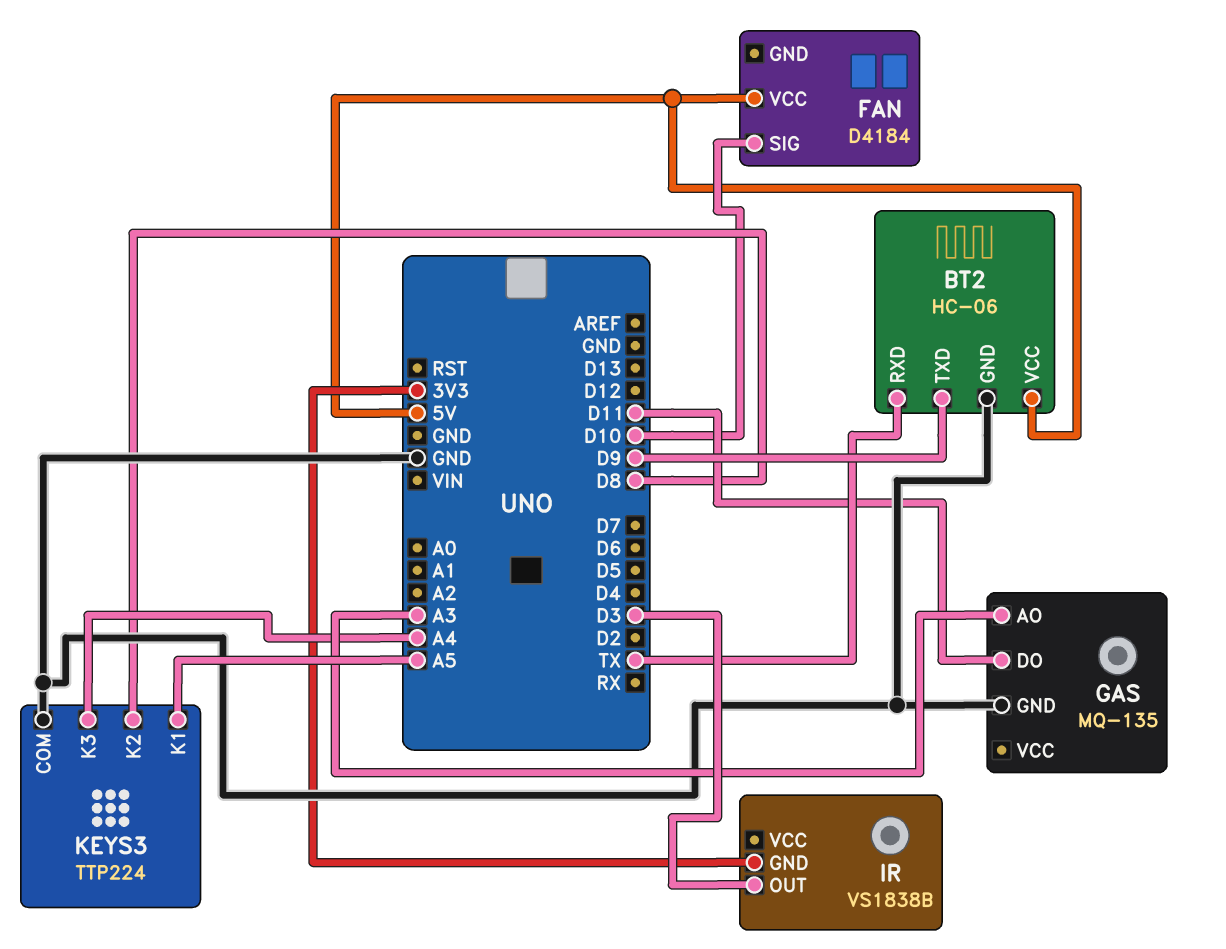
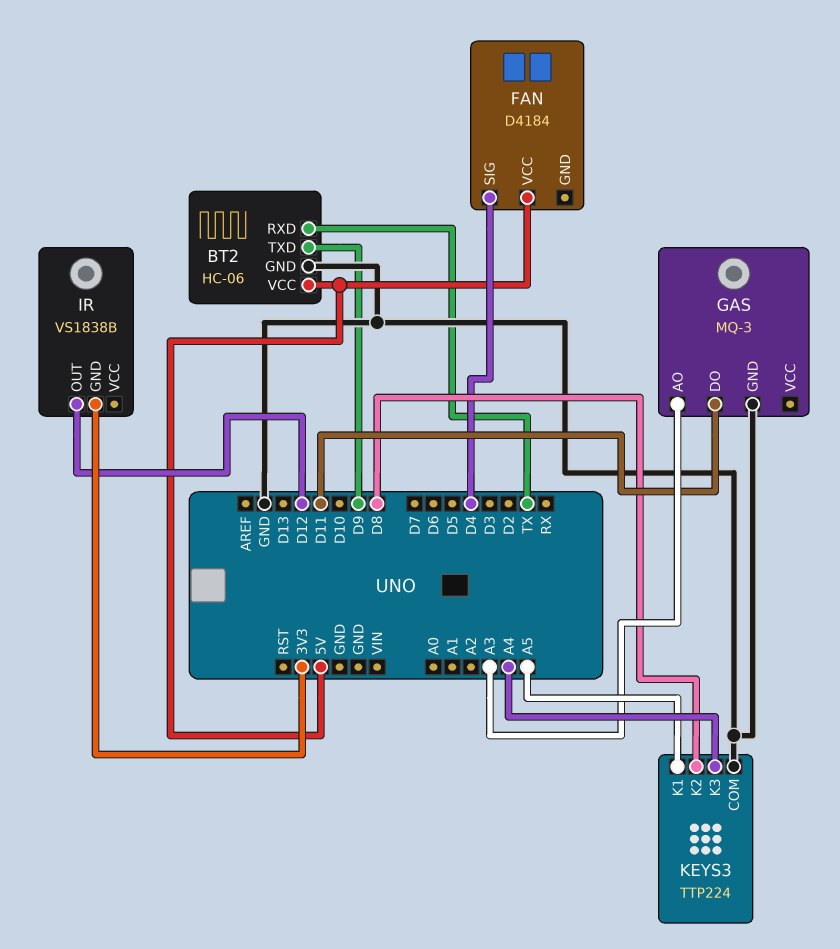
FAN pin SIG: D10 -> D4
GAS: MQ-135 -> MQ-3
IR pin OUT: D3 -> D12

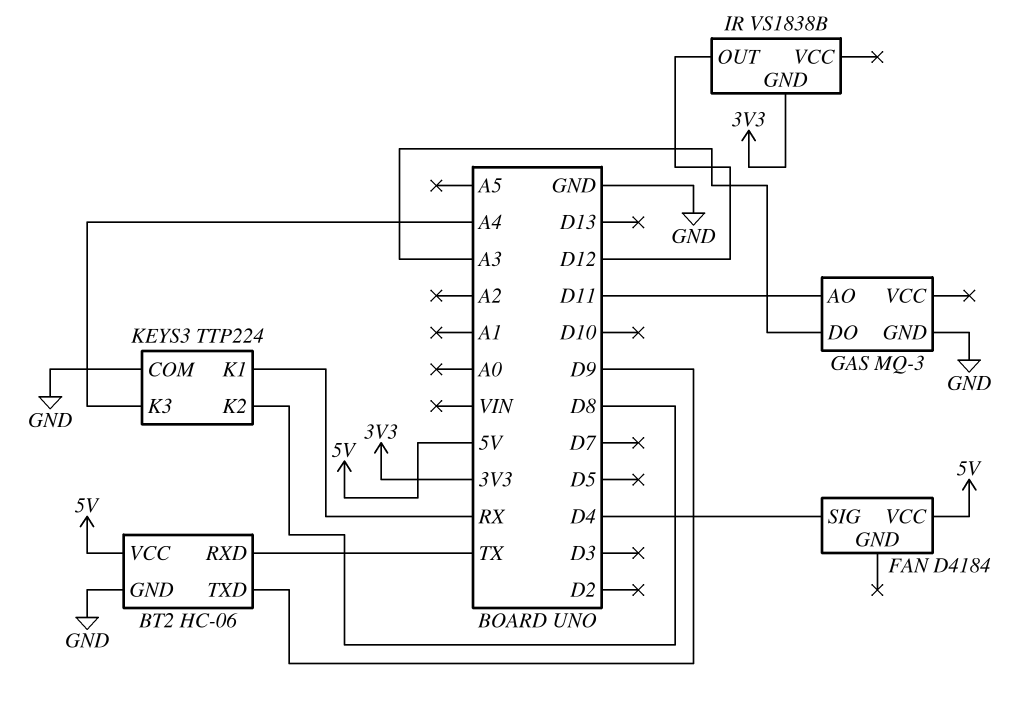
GAS pin AO: A3 -> D11
GAS pin DO: D11 -> A3
KEYS3 pin K1: A5 -> RX

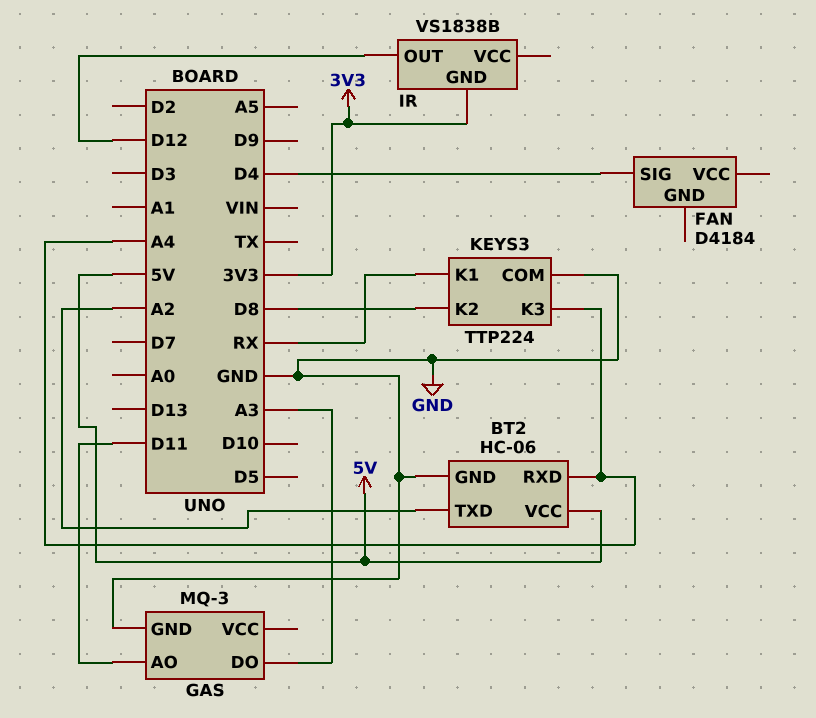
BT2 pin RXD: TX -> A4
BT2 pin TXD: D9 -> A2
FAN pin VCC: 5V -> none

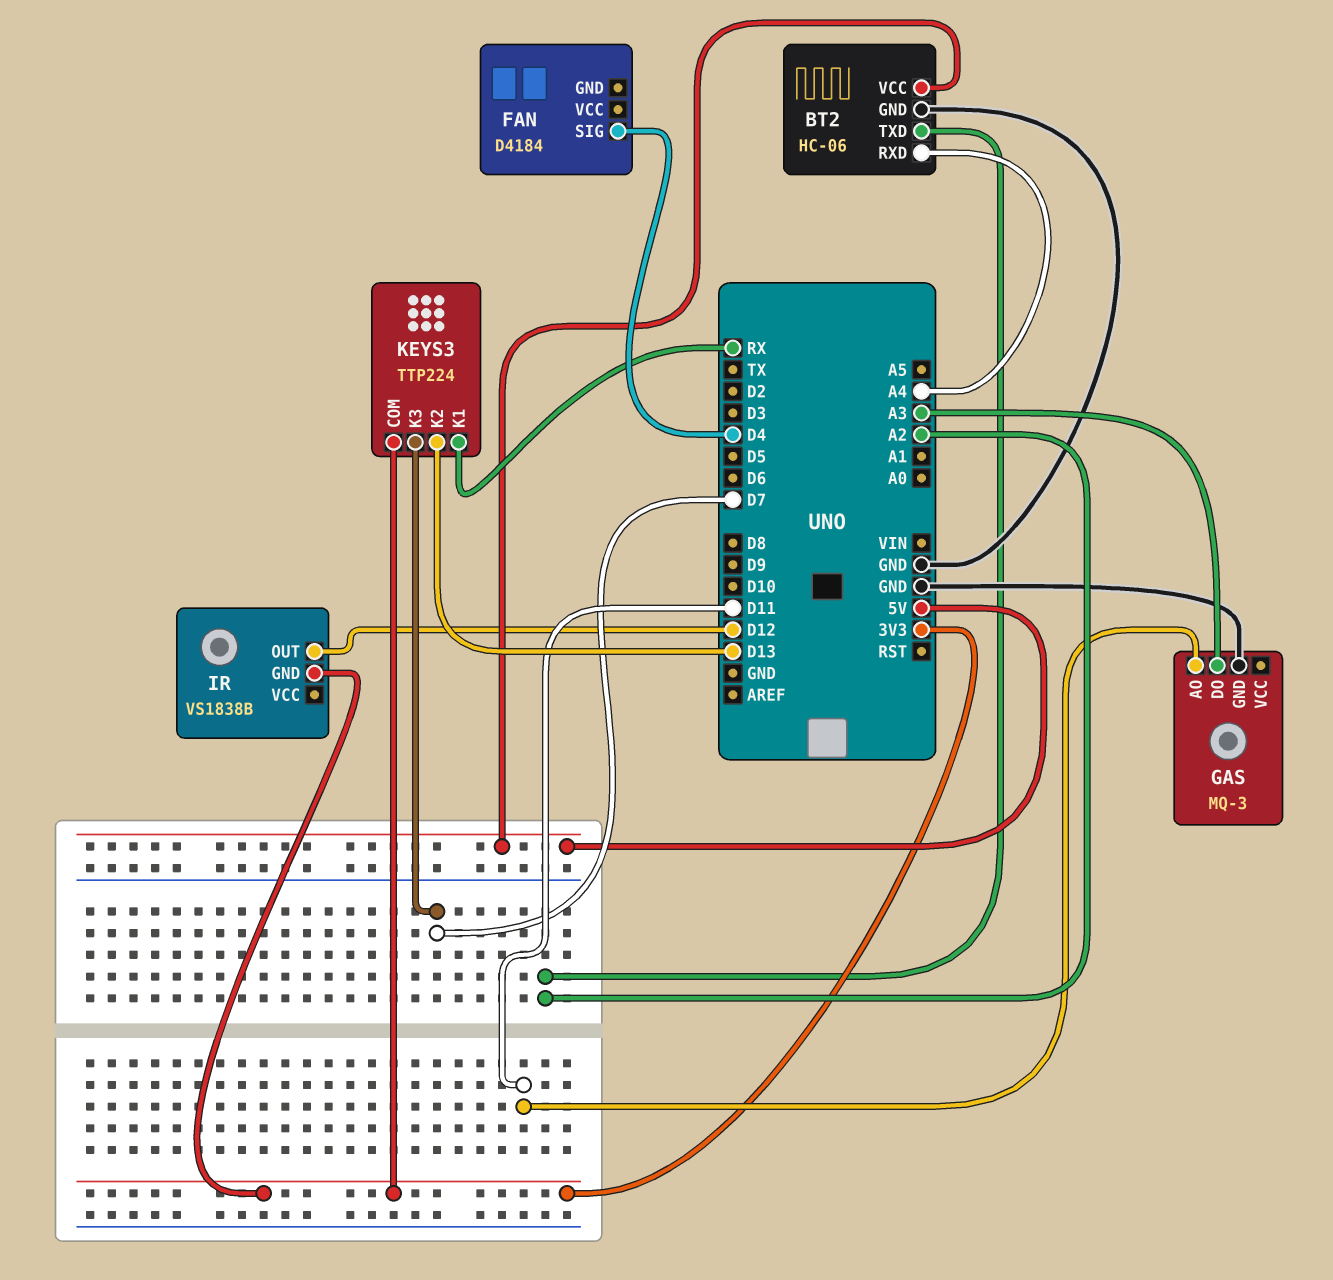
KEYS3 pin COM: GND -> 3V3
KEYS3 pin K2: D8 -> D13
KEYS3 pin K3: A4 -> D7

